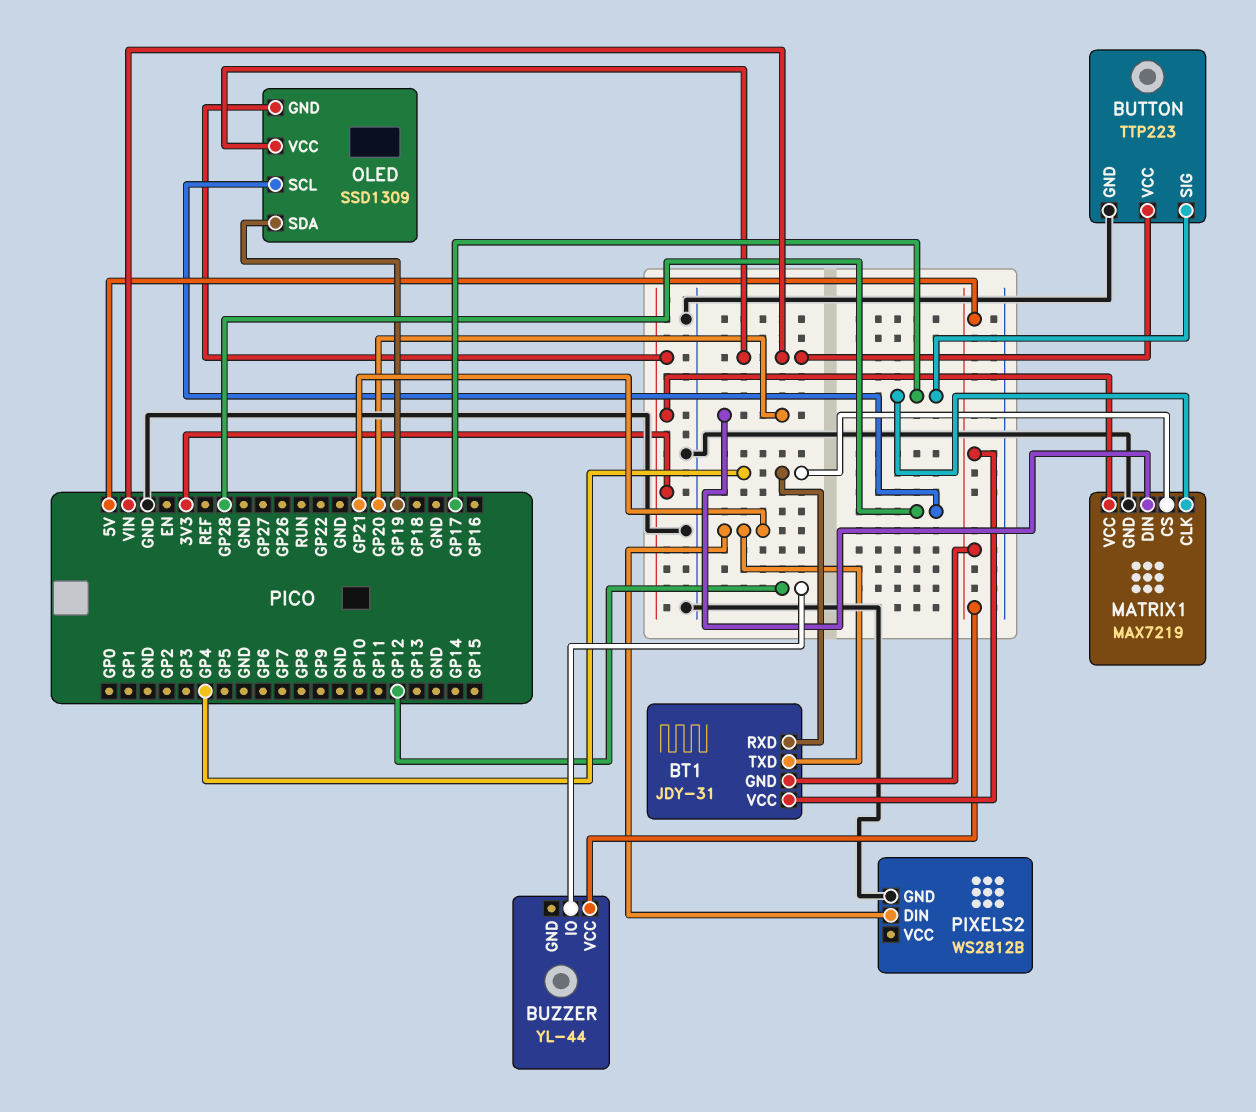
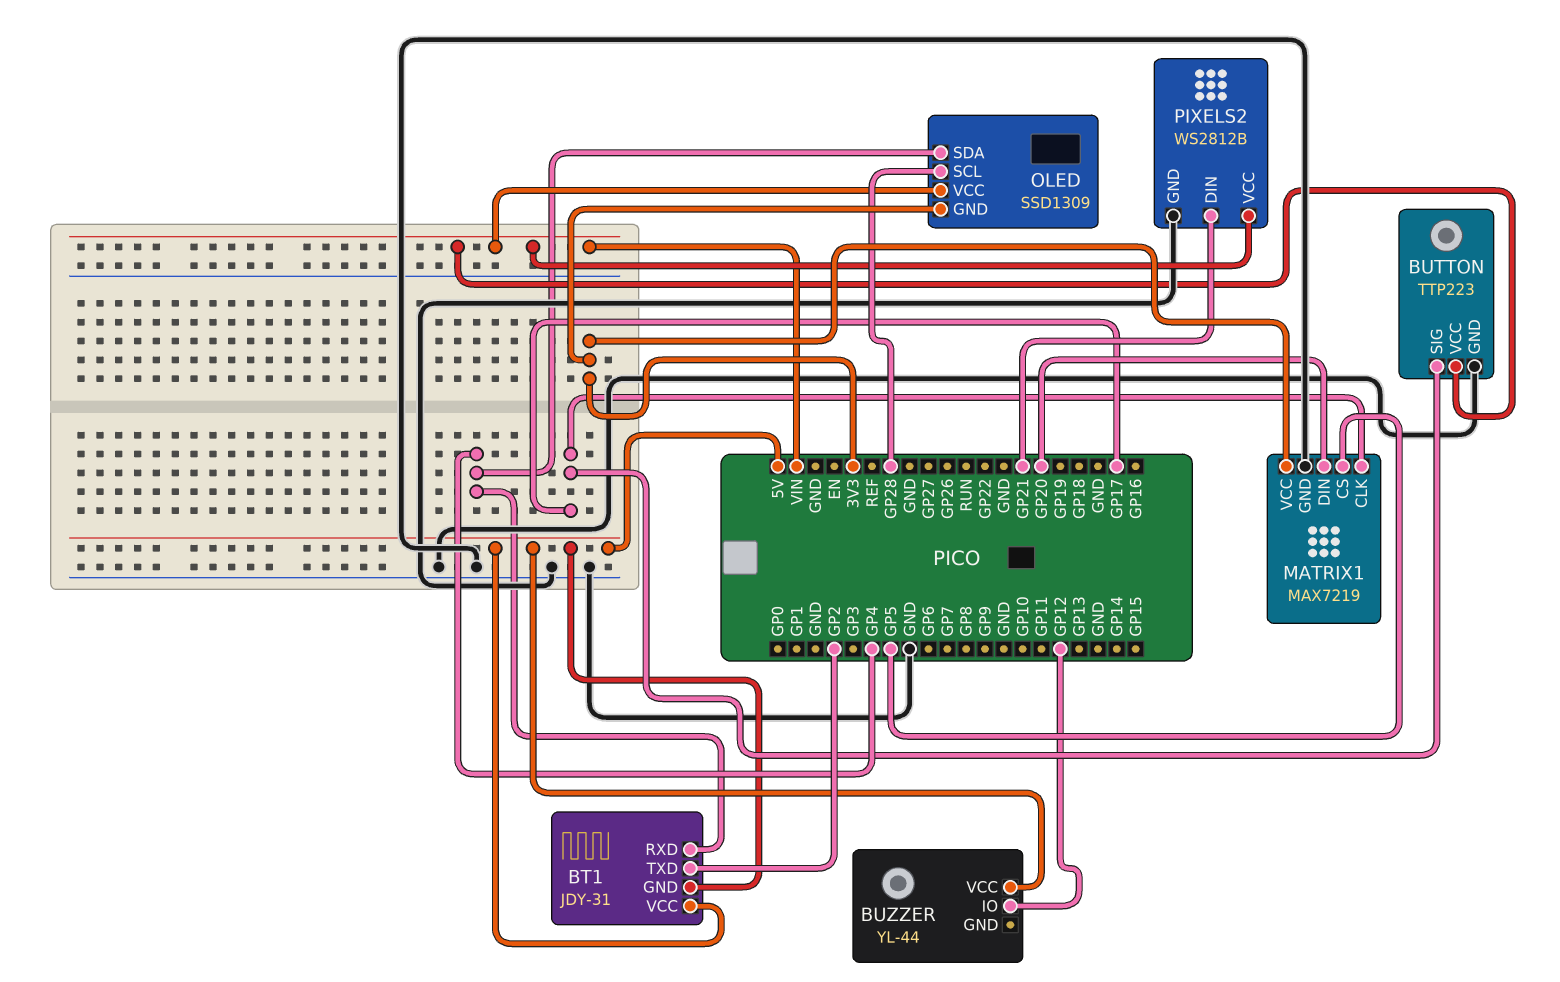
BT1 pin TXD: GP21 -> GP2
MATRIX1 pin CS: GP4 -> GP5
OLED pin SDA: GP19 -> GP4
PIXELS2 pin VCC: none -> VIN

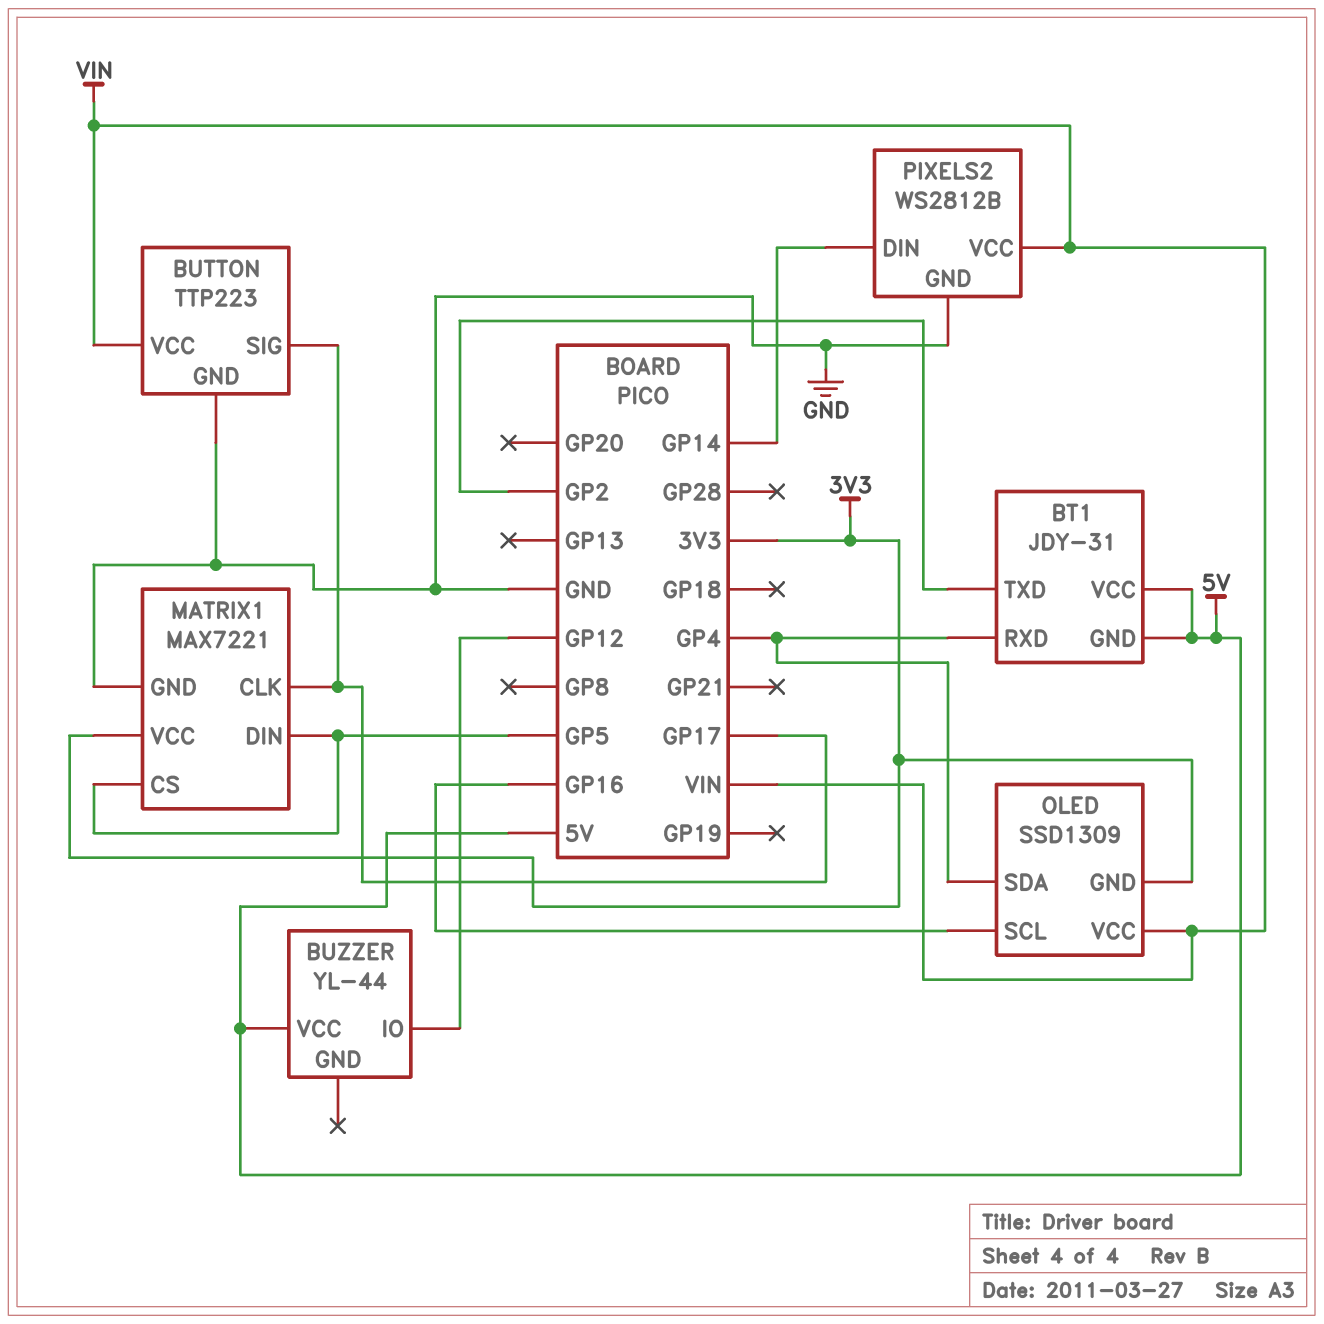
MATRIX1: MAX7219 -> MAX7221
MATRIX1 pin DIN: GP20 -> GP5
OLED pin SCL: GP28 -> GP16
PIXELS2 pin DIN: GP21 -> GP14

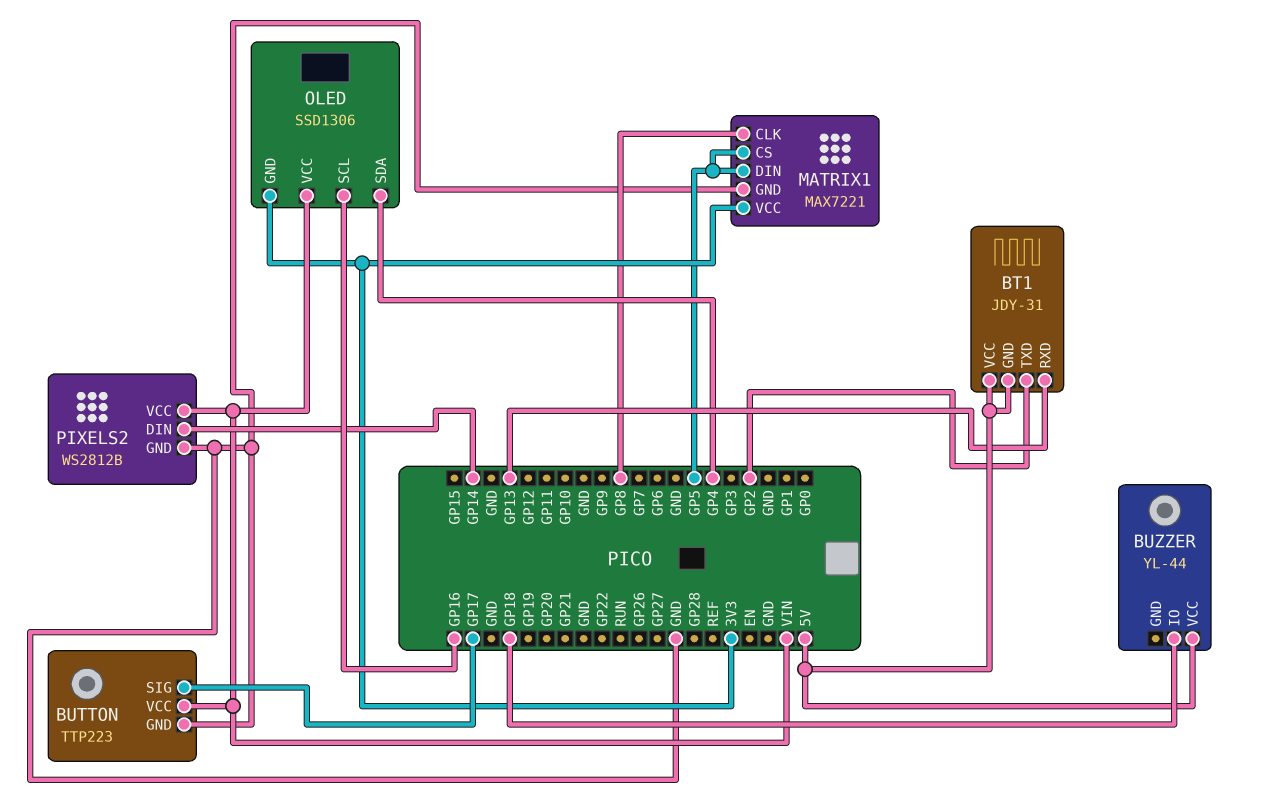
BT1 pin RXD: GP4 -> GP13
BUZZER pin IO: GP12 -> GP18
MATRIX1 pin CLK: GP17 -> GP8
OLED: SSD1309 -> SSD1306

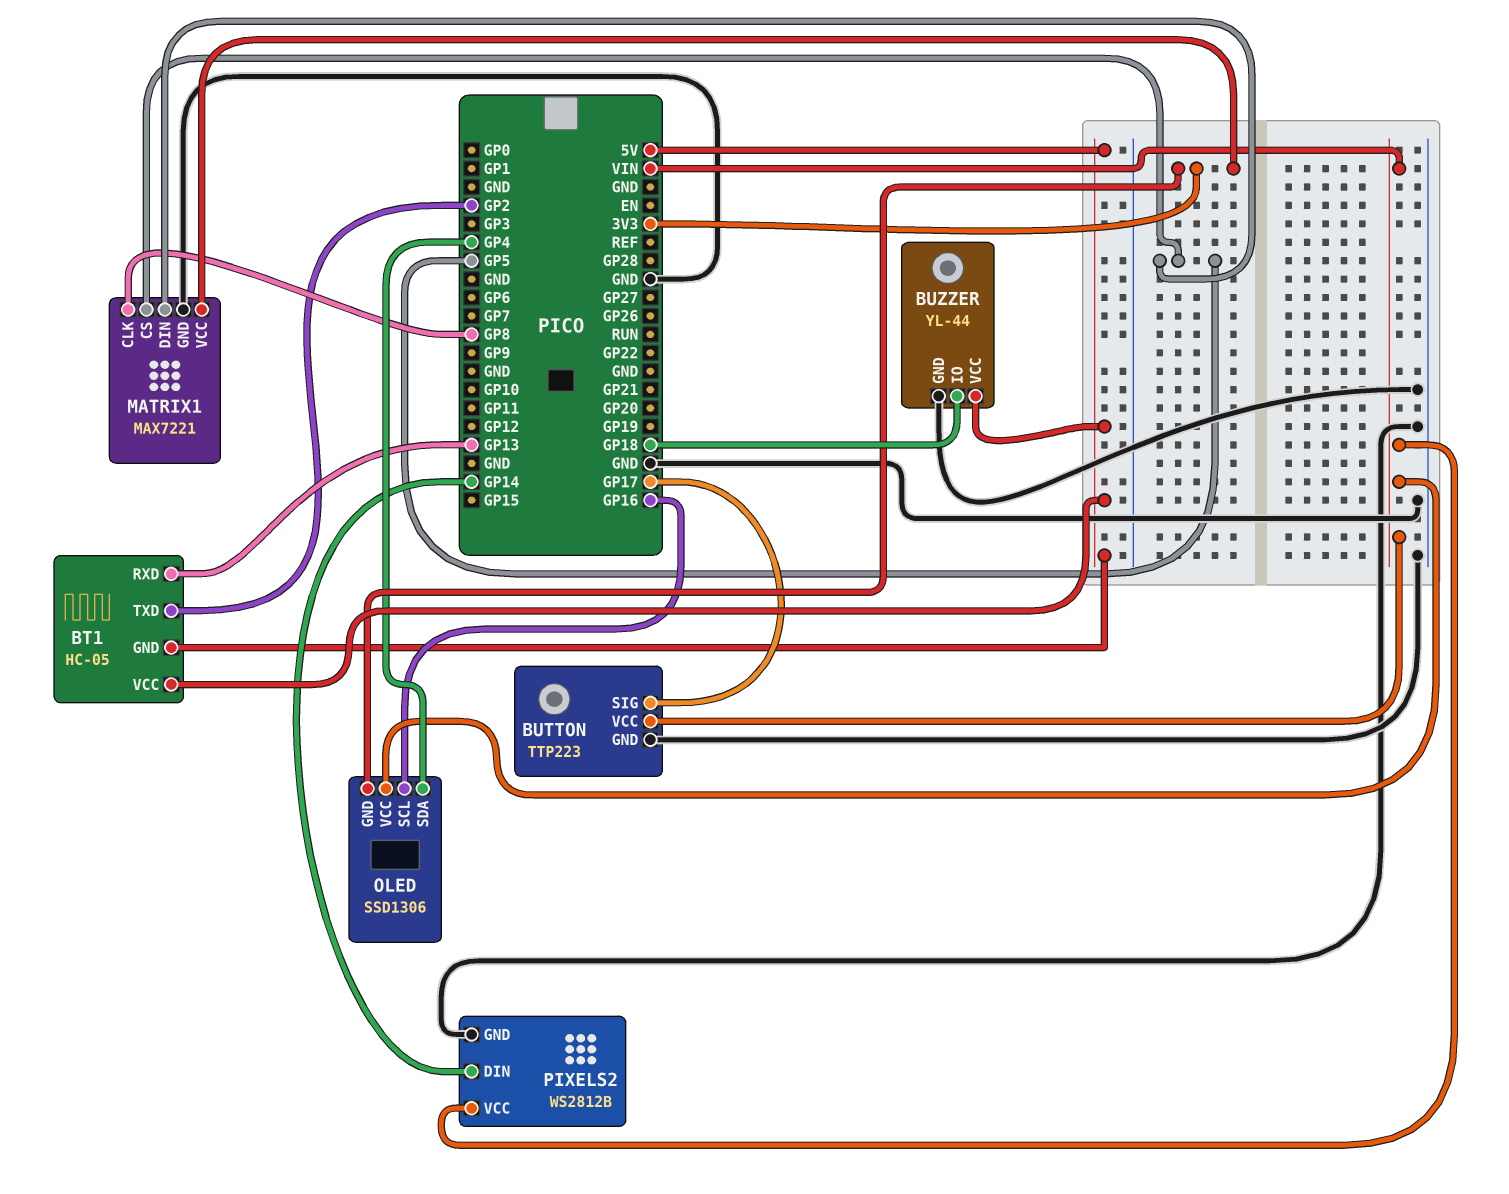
BT1: JDY-31 -> HC-05
BUZZER pin GND: none -> GND

